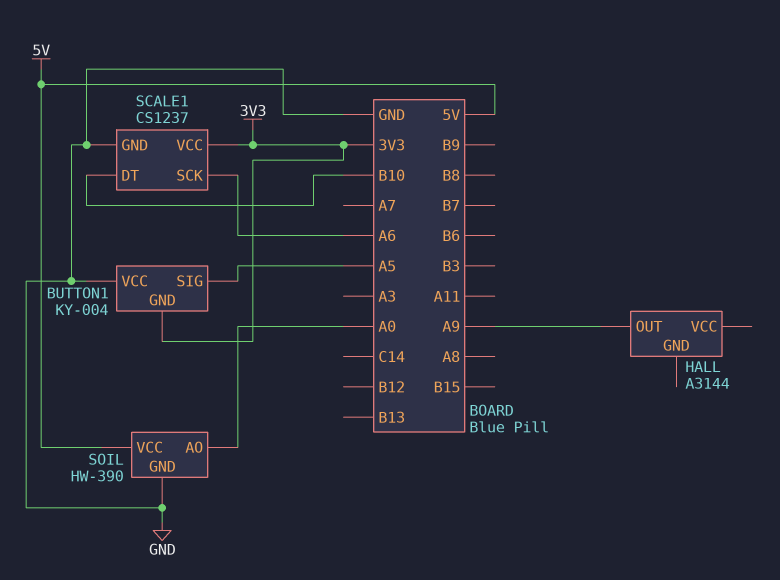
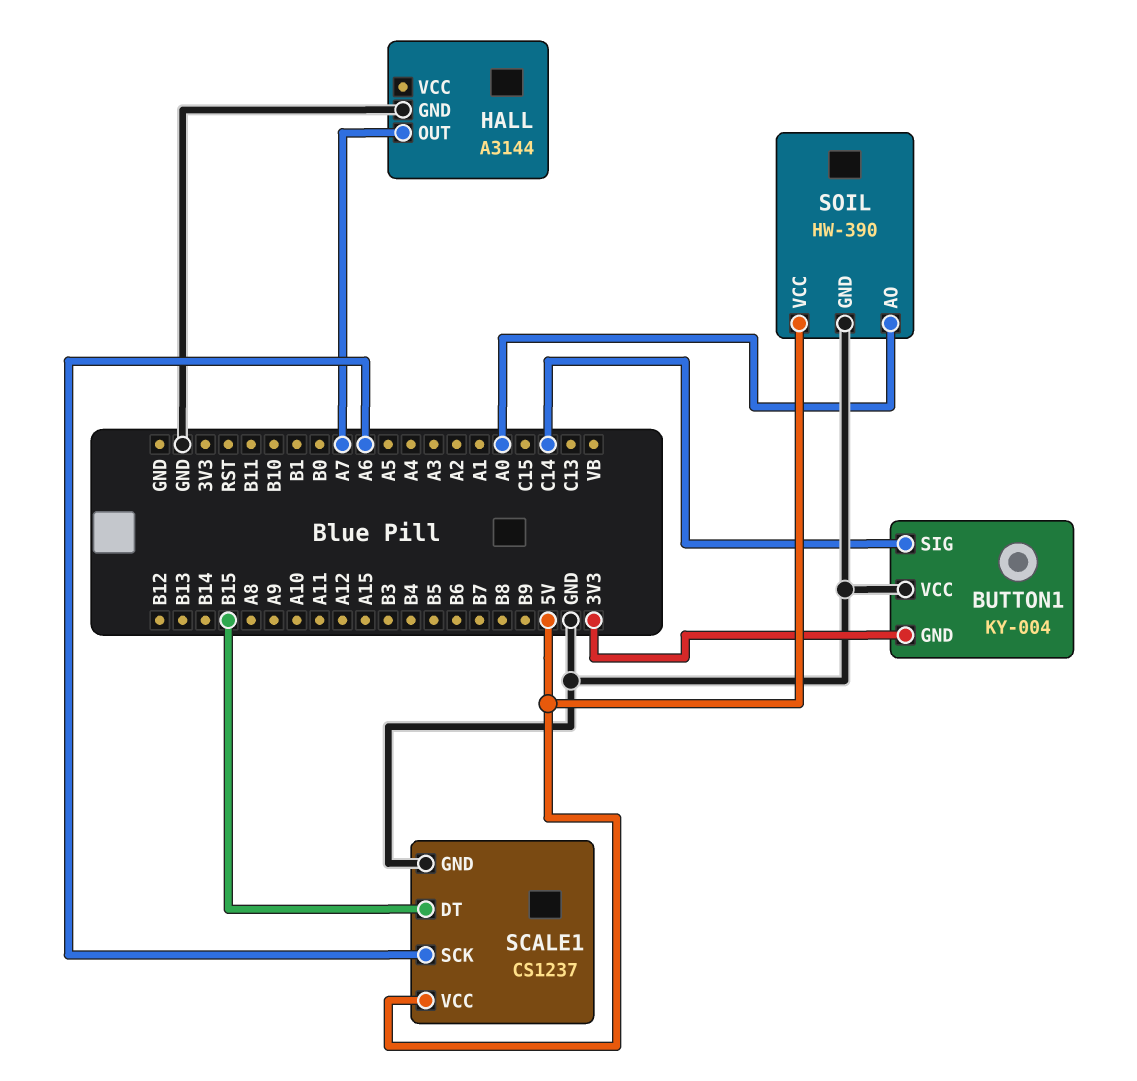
BUTTON1 pin SIG: A5 -> C14
HALL pin GND: none -> GND
HALL pin OUT: A9 -> A7
SCALE1 pin DT: B10 -> B15
SCALE1 pin VCC: 3V3 -> 5V

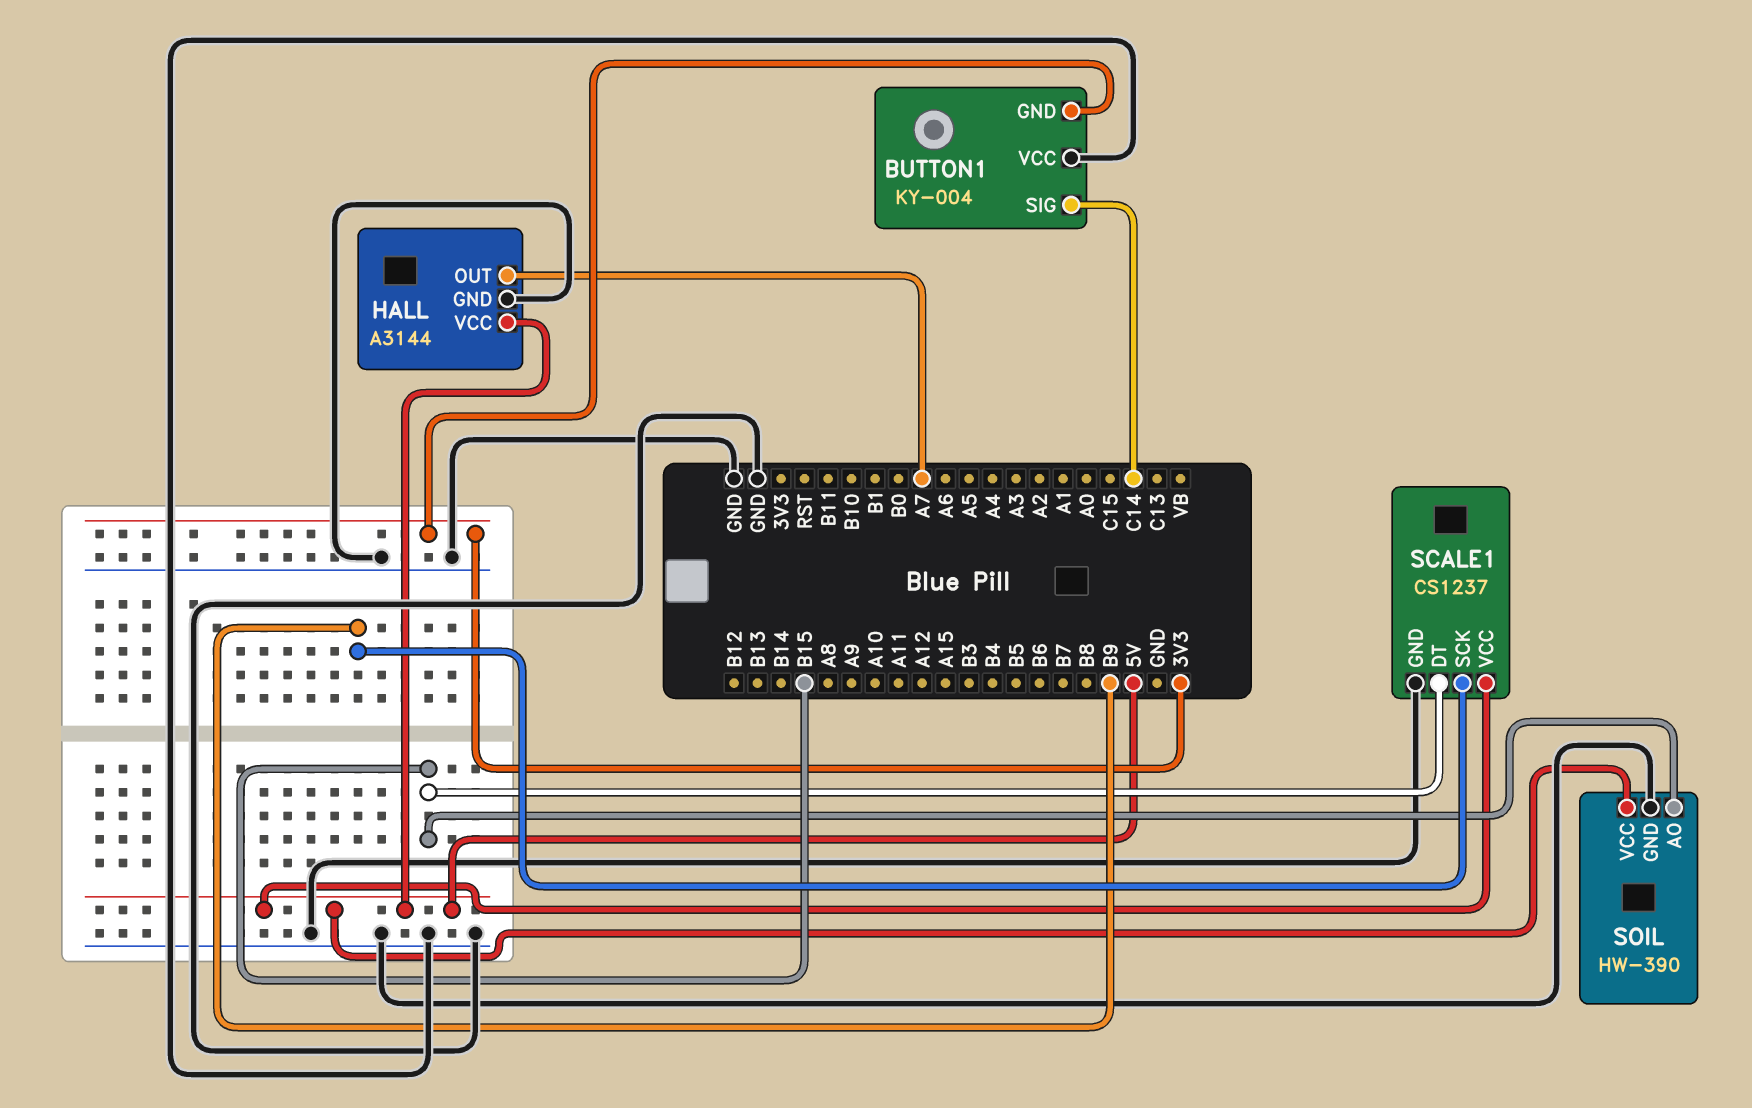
HALL pin VCC: none -> 5V
SCALE1 pin SCK: A6 -> B9
SOIL pin AO: A0 -> B15

